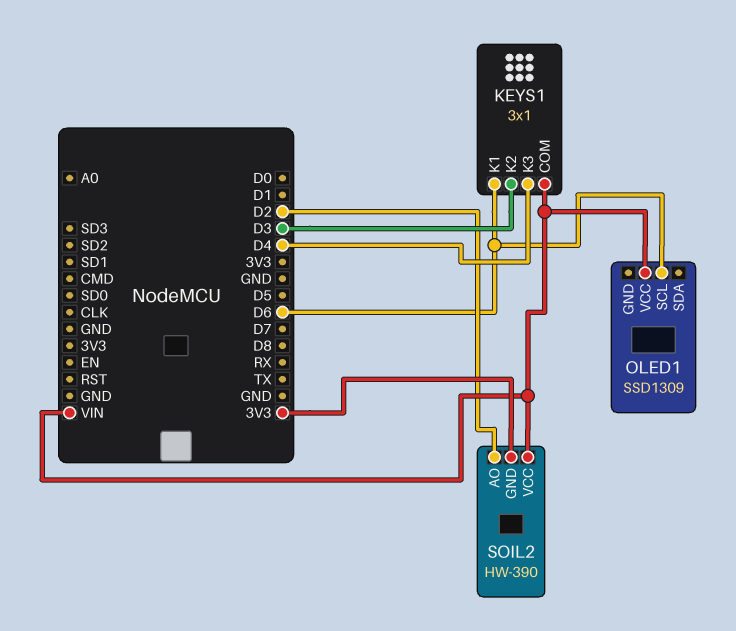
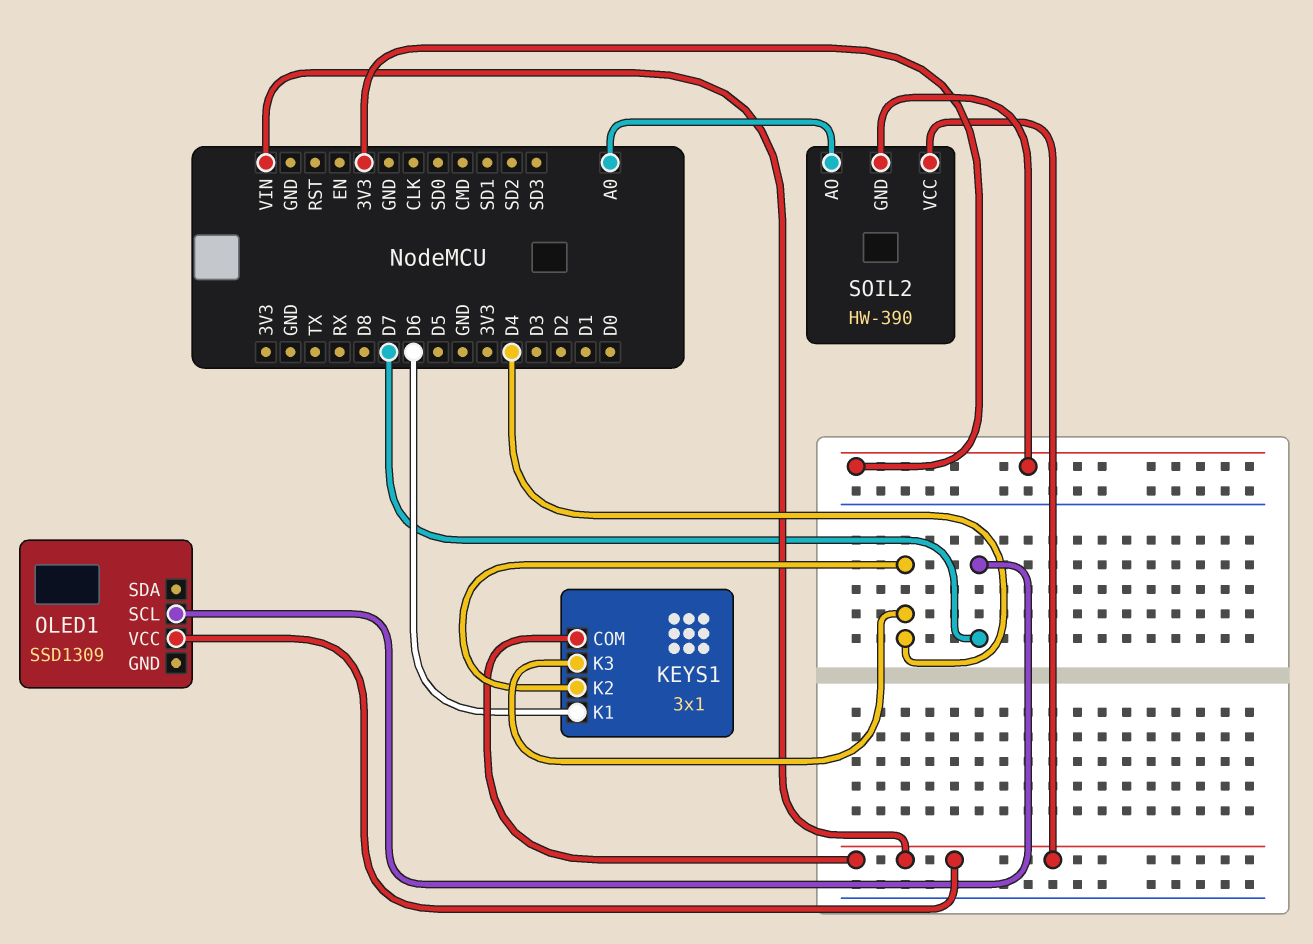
KEYS1 pin K2: D3 -> D4
OLED1 pin SCL: D6 -> D7
SOIL2 pin AO: D2 -> A0

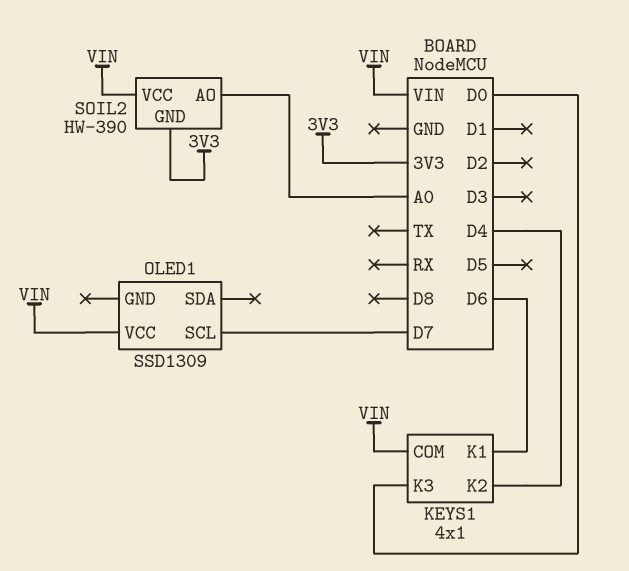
KEYS1: 3x1 -> 4x1
KEYS1 pin K3: D4 -> D0

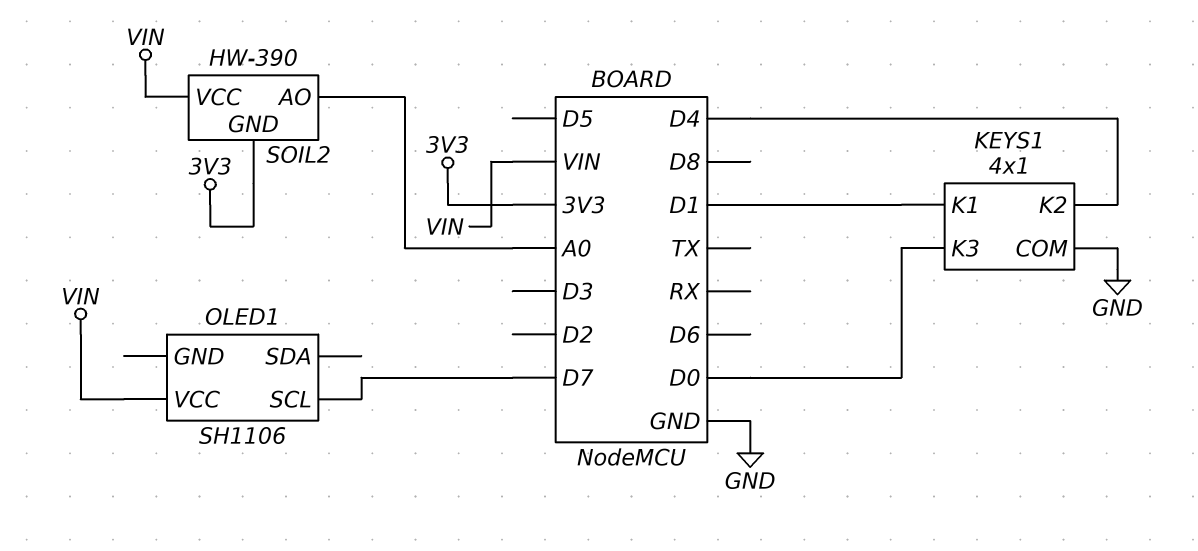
KEYS1 pin COM: VIN -> GND
KEYS1 pin K1: D6 -> D1
OLED1: SSD1309 -> SH1106

